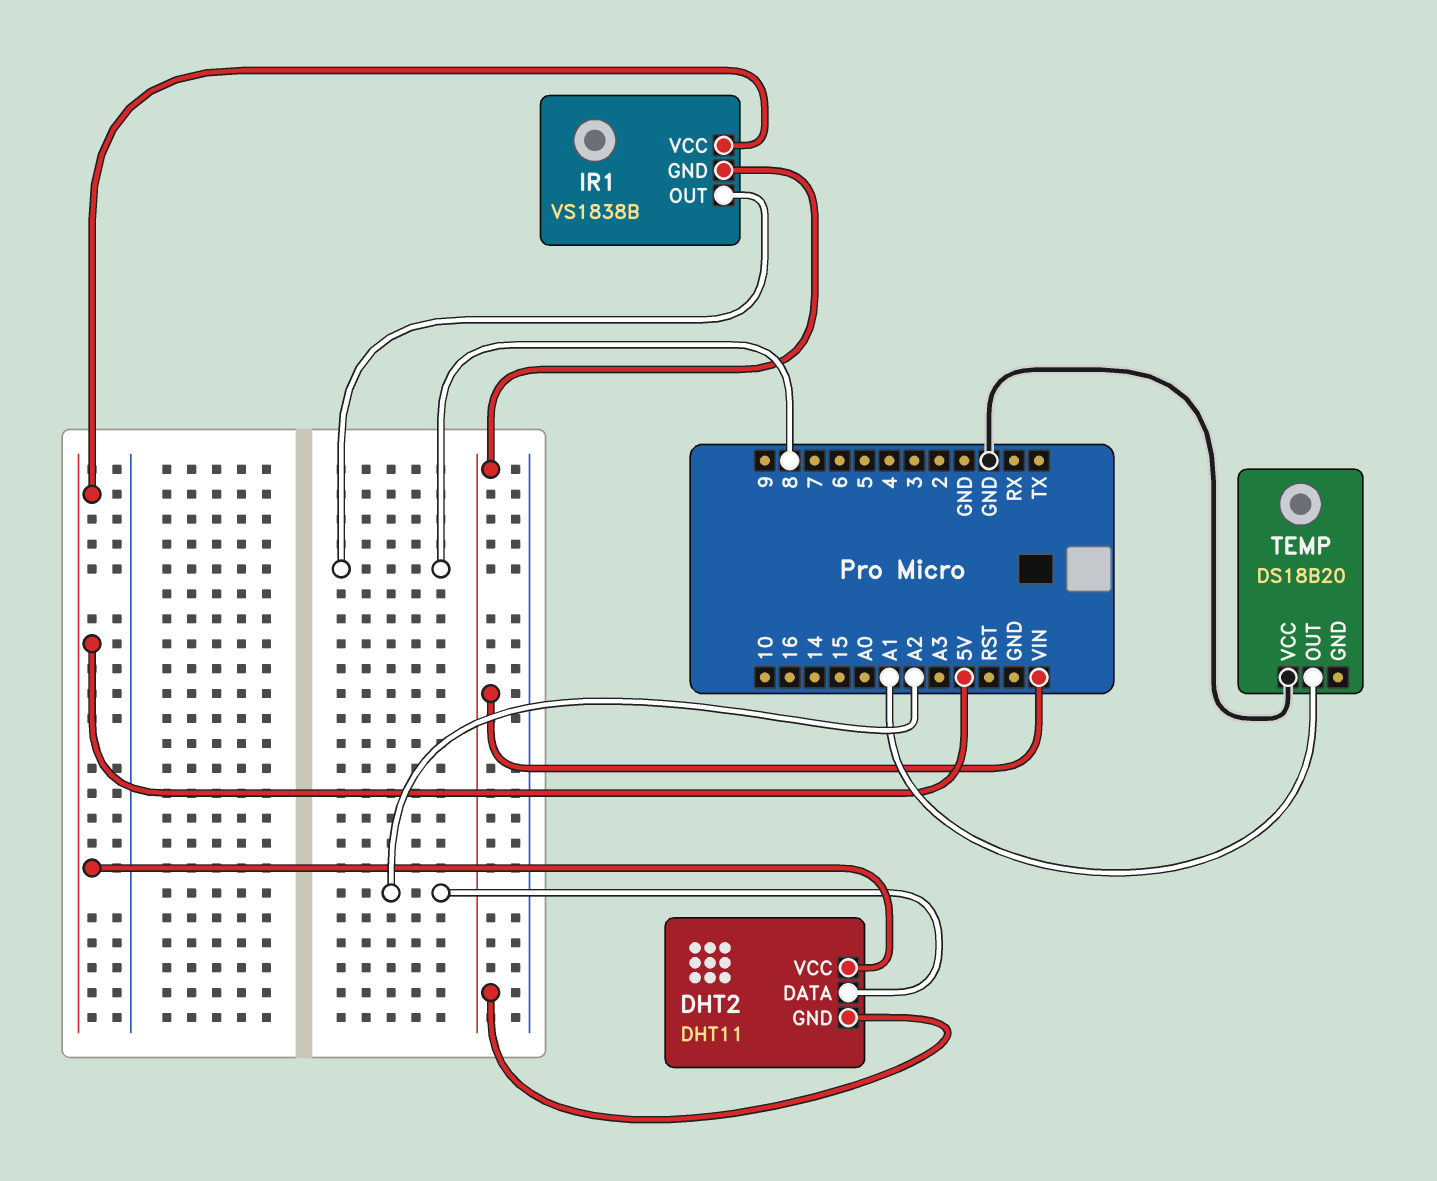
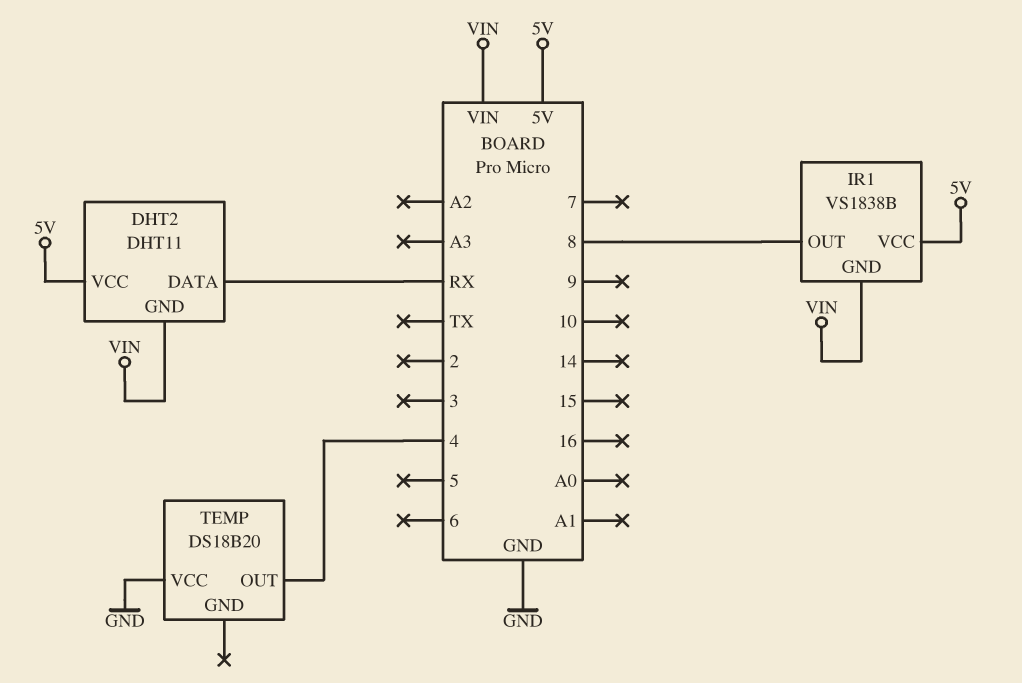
DHT2 pin DATA: A2 -> RX
TEMP pin OUT: A1 -> 4

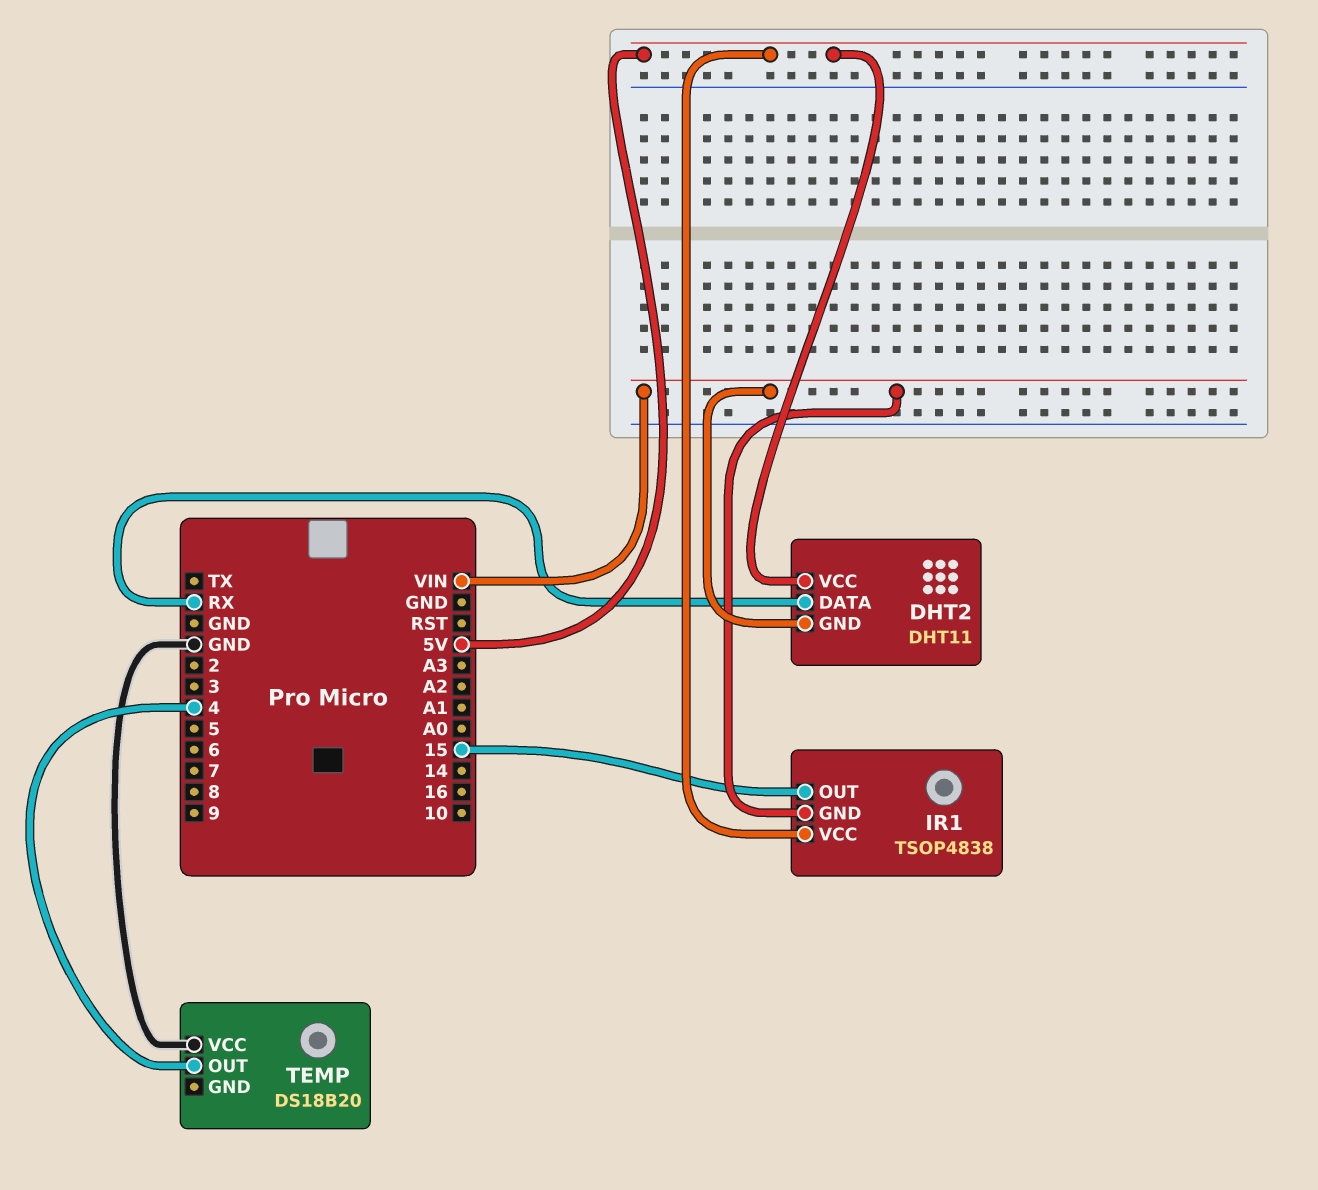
IR1: VS1838B -> TSOP4838
IR1 pin OUT: 8 -> 15

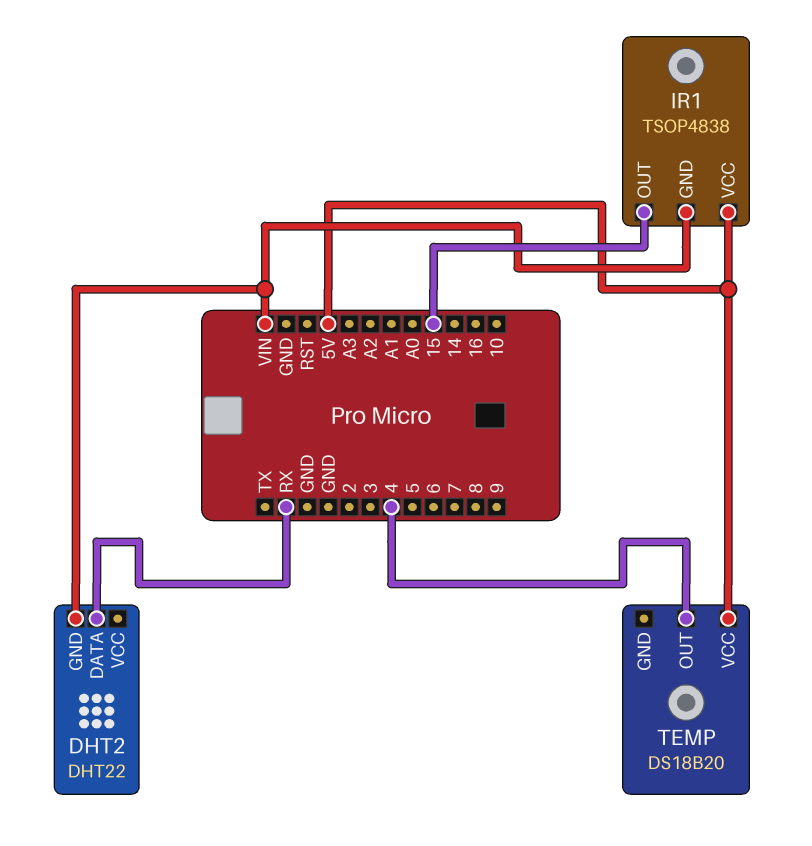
DHT2: DHT11 -> DHT22
DHT2 pin VCC: 5V -> none
TEMP pin VCC: GND -> 5V

